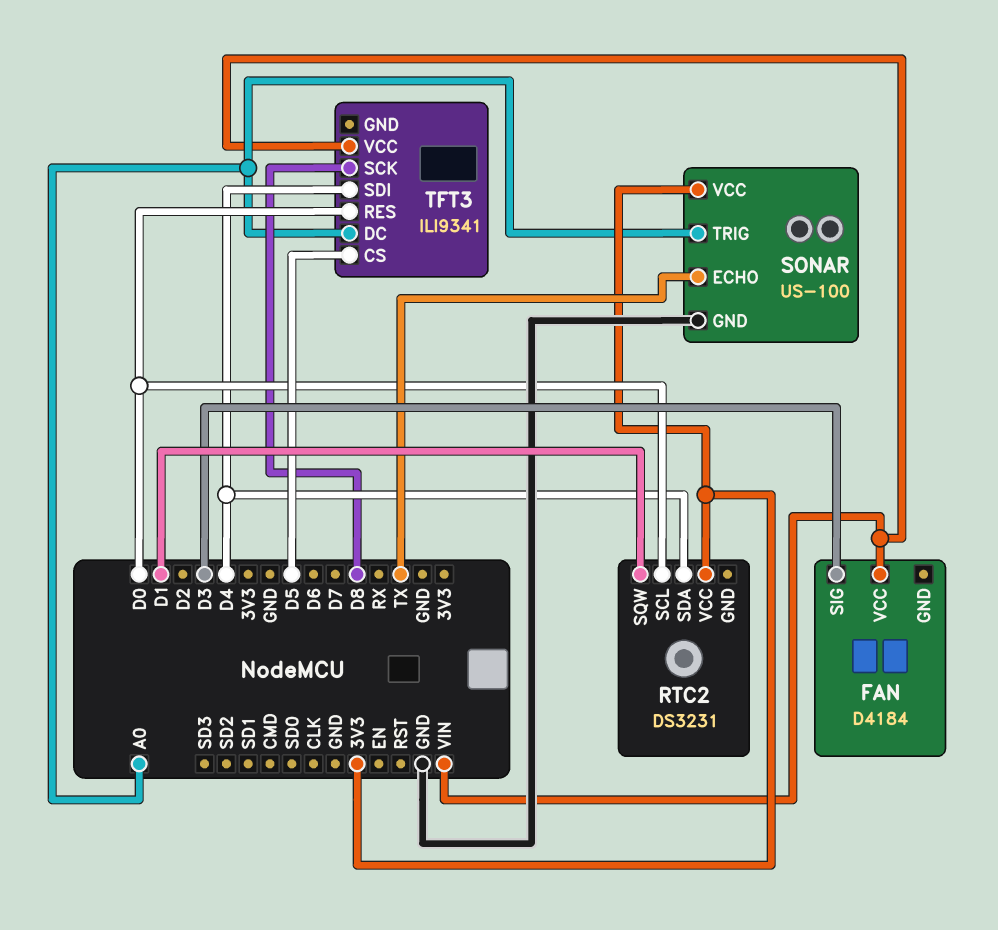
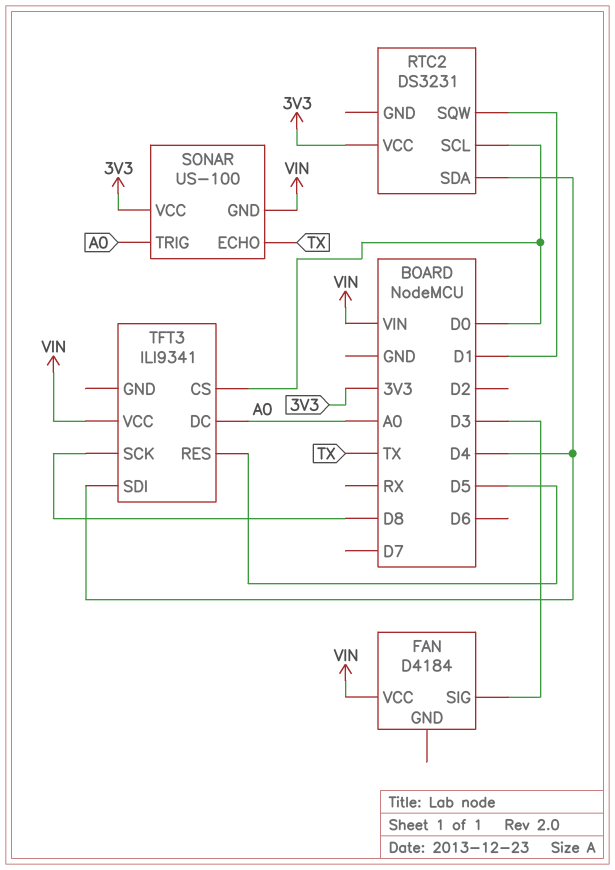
SONAR pin GND: GND -> VIN
TFT3 pin CS: D5 -> D0
TFT3 pin RES: D0 -> D5

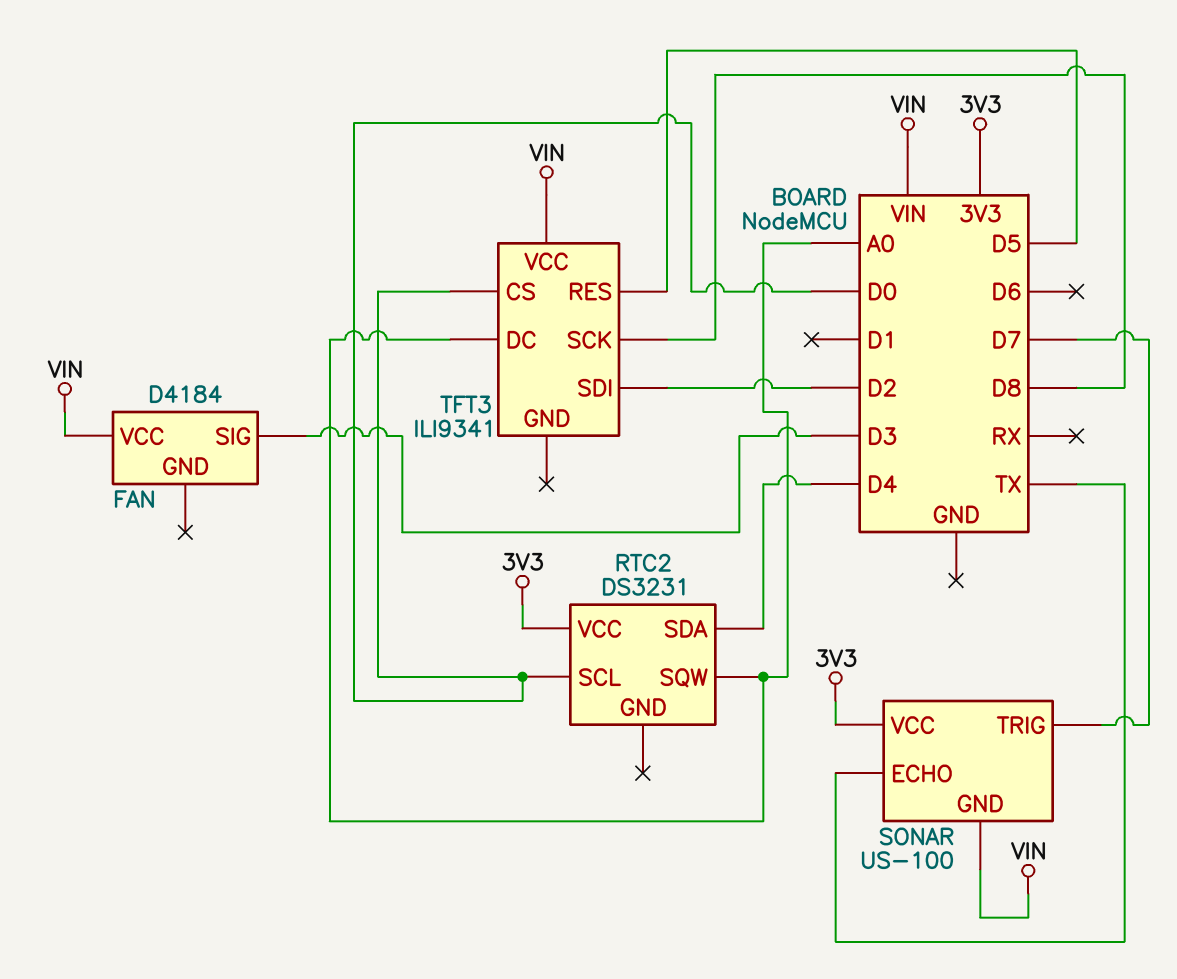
RTC2 pin SQW: D1 -> A0
SONAR pin TRIG: A0 -> D7
TFT3 pin SDI: D4 -> D2

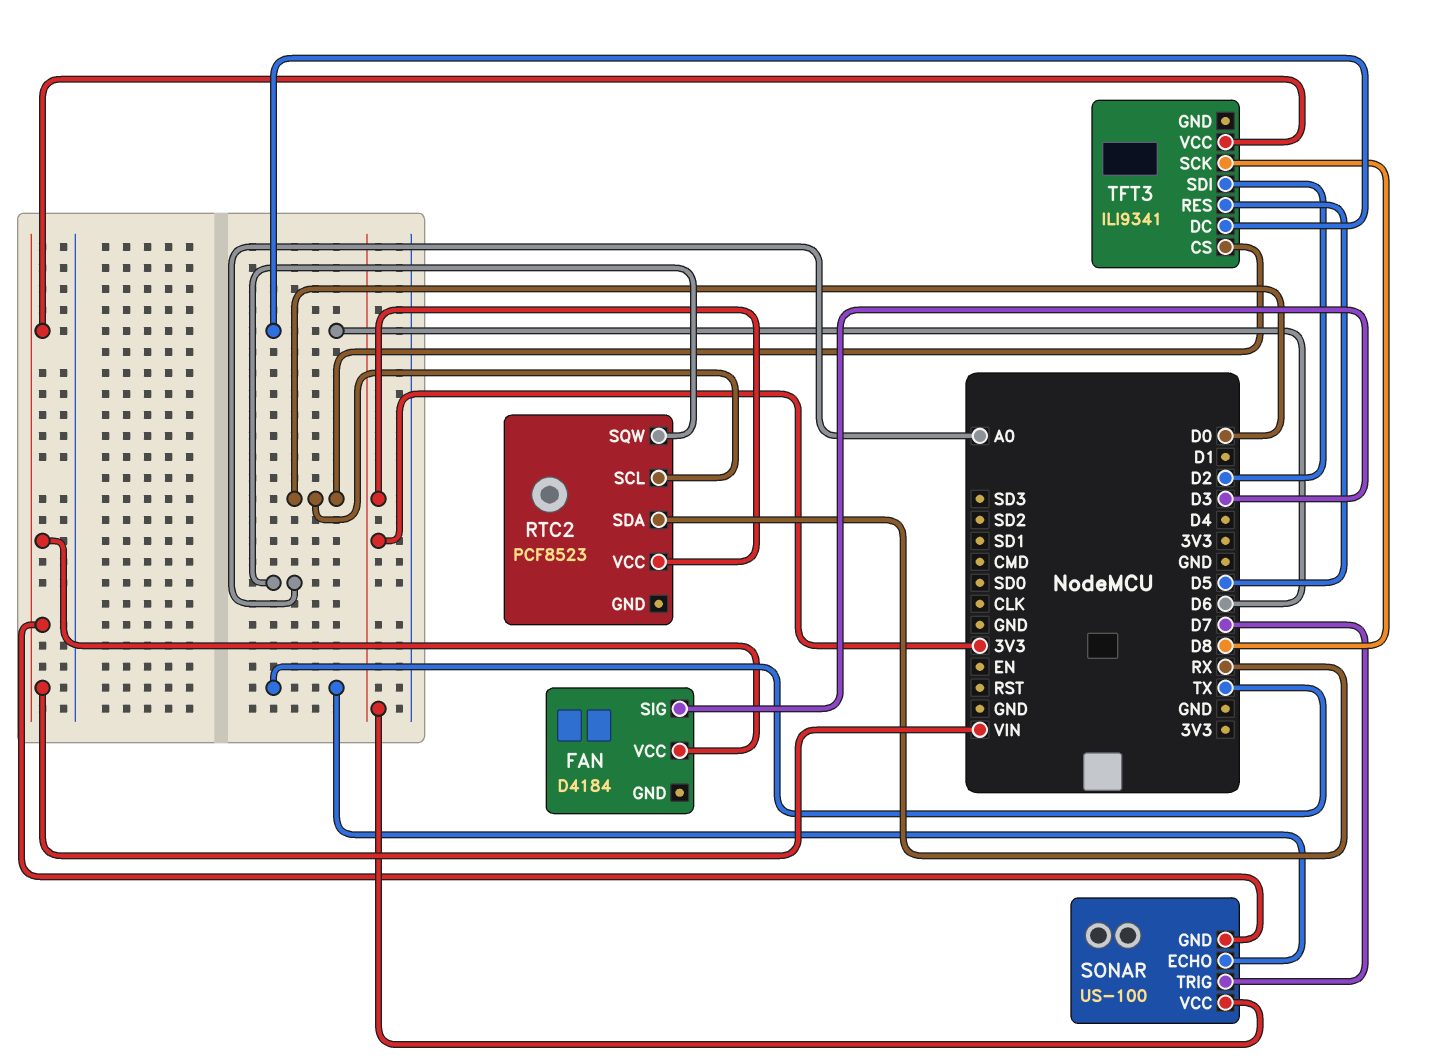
RTC2: DS3231 -> PCF8523
RTC2 pin SDA: D4 -> RX
TFT3 pin DC: A0 -> D6

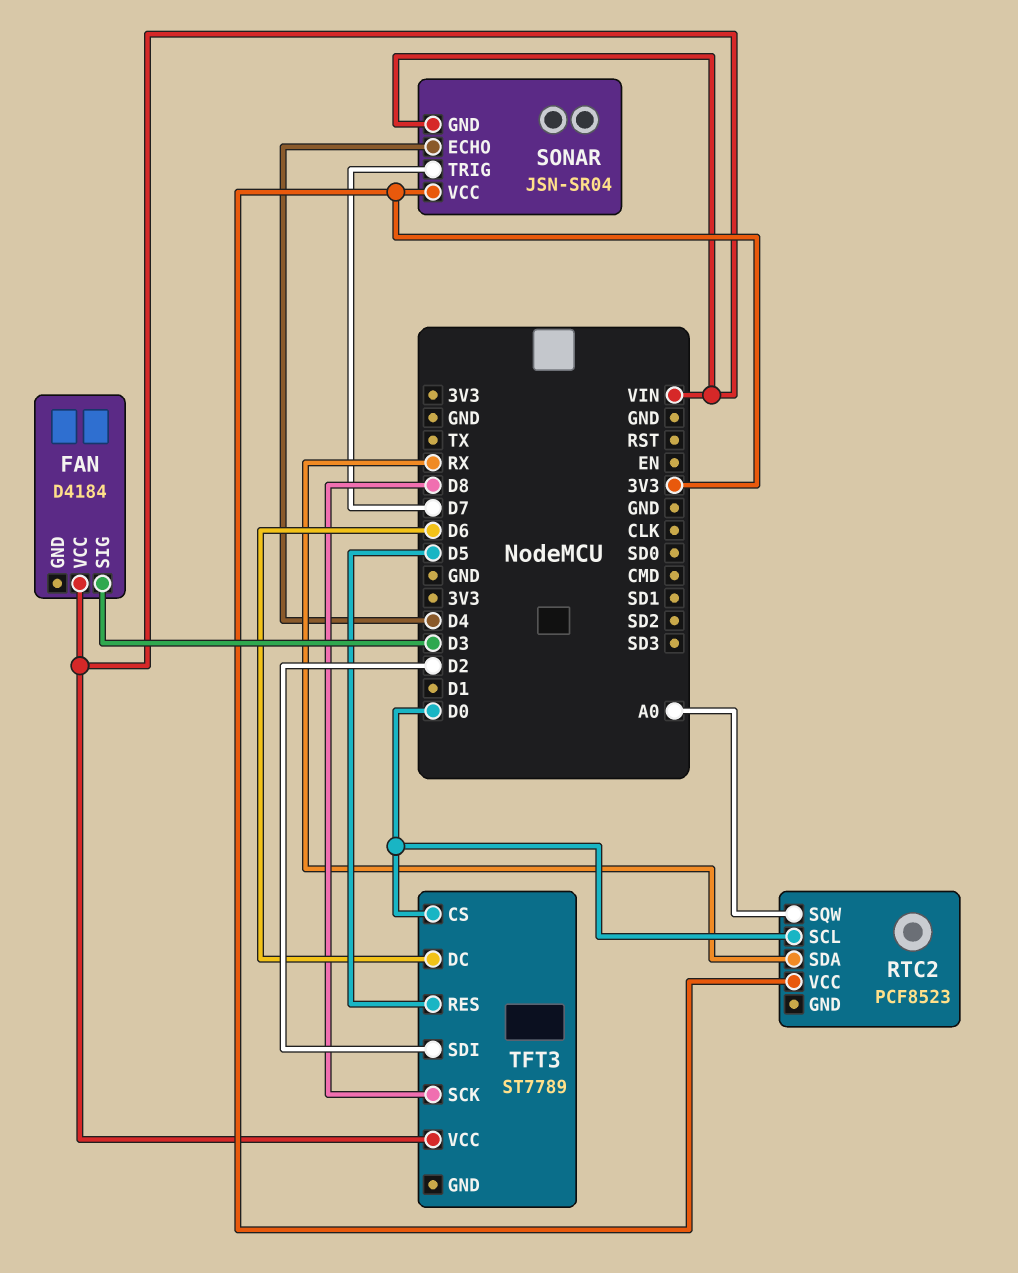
SONAR: US-100 -> JSN-SR04
SONAR pin ECHO: TX -> D4
TFT3: ILI9341 -> ST7789

